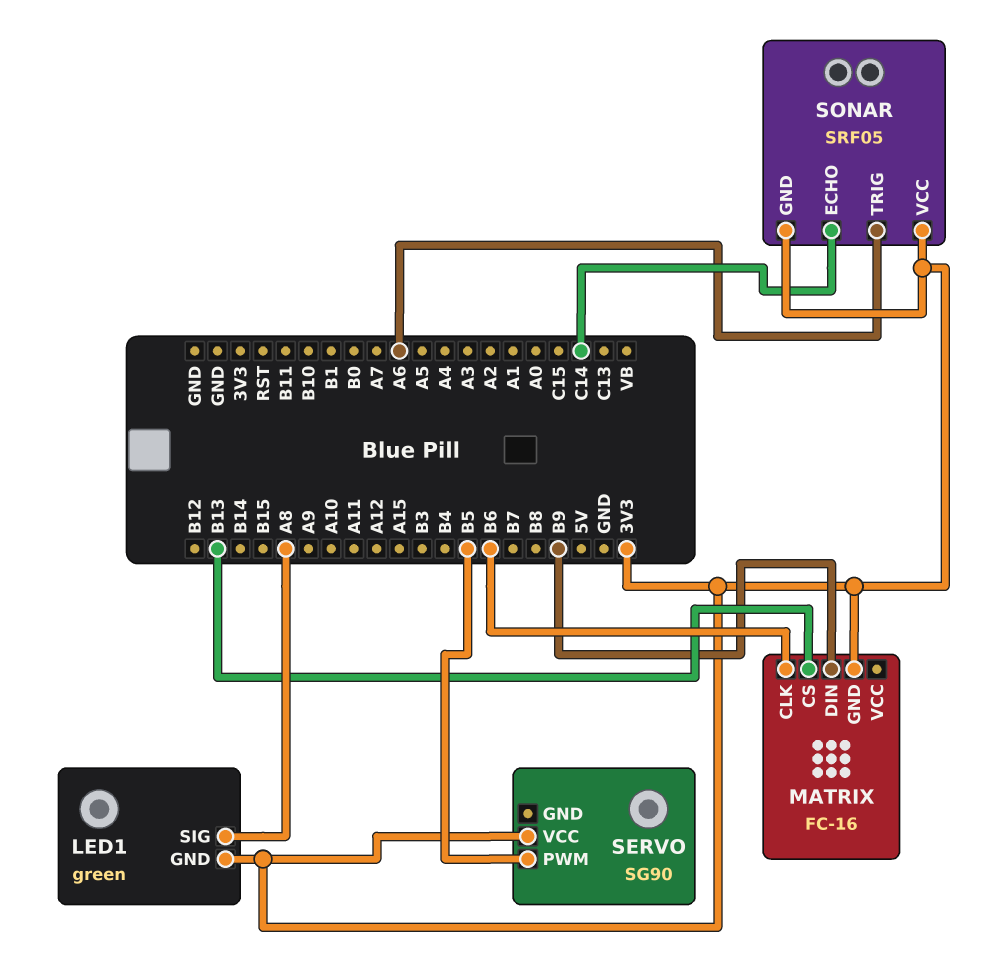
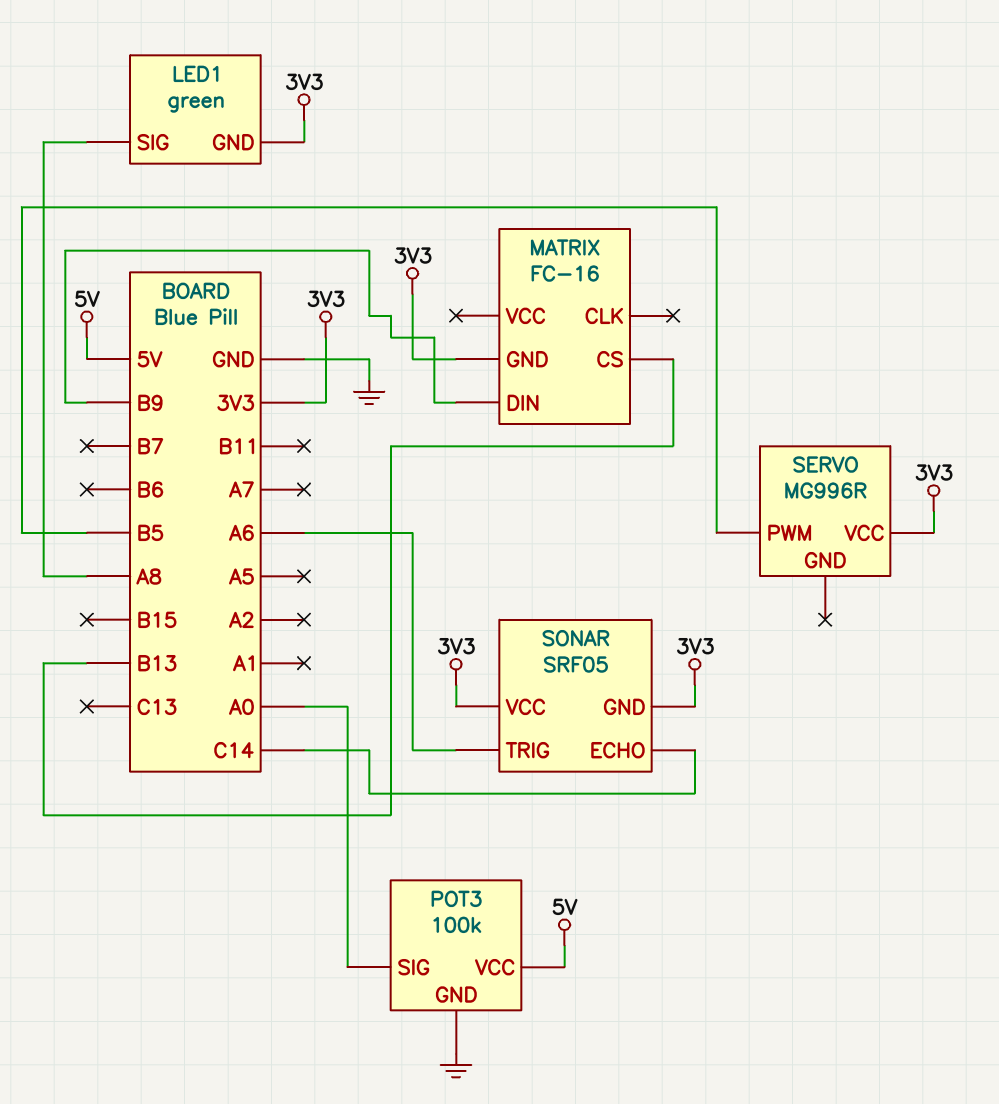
MATRIX pin CLK: B6 -> none
POT3: none -> 100k
POT3 pin GND: none -> GND
POT3 pin SIG: none -> A0
POT3 pin VCC: none -> 5V
SERVO: SG90 -> MG996R

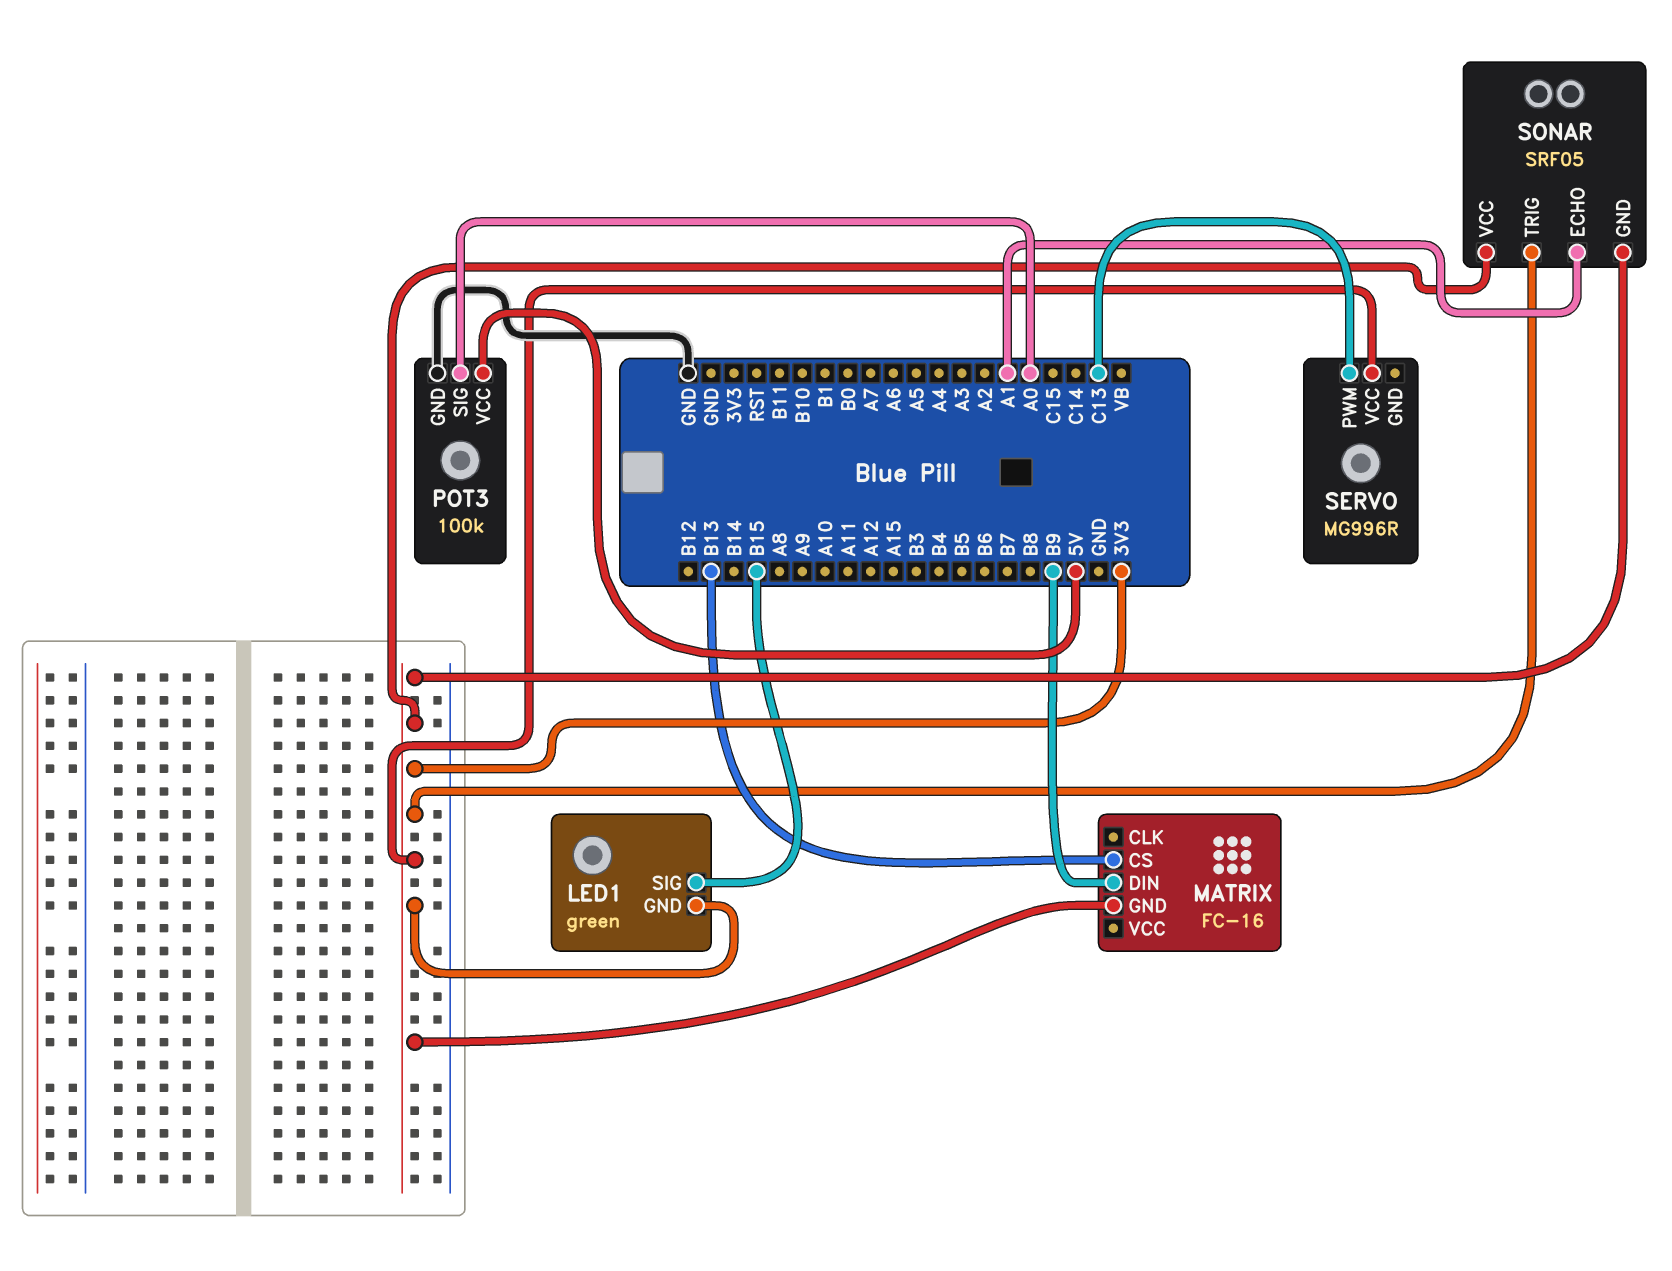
LED1 pin SIG: A8 -> B15
SERVO pin PWM: B5 -> C13
SONAR pin ECHO: C14 -> A1
SONAR pin TRIG: A6 -> 3V3

